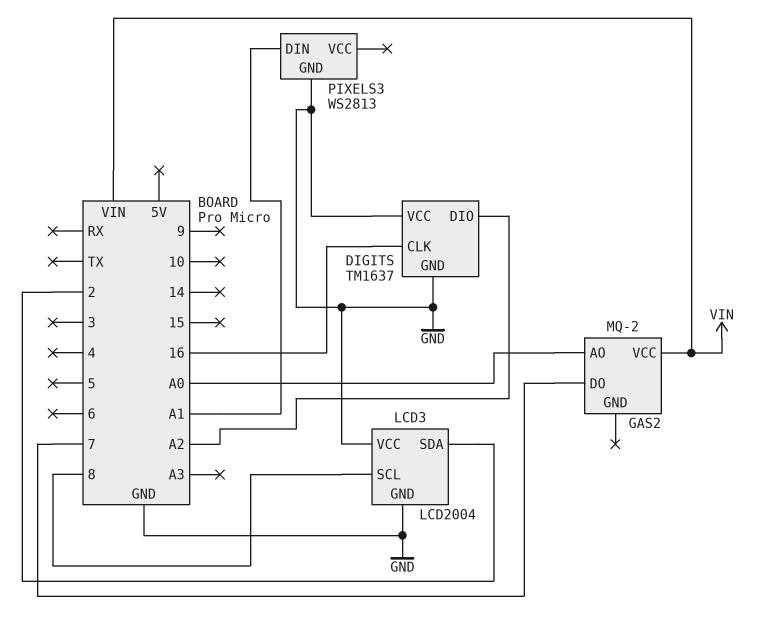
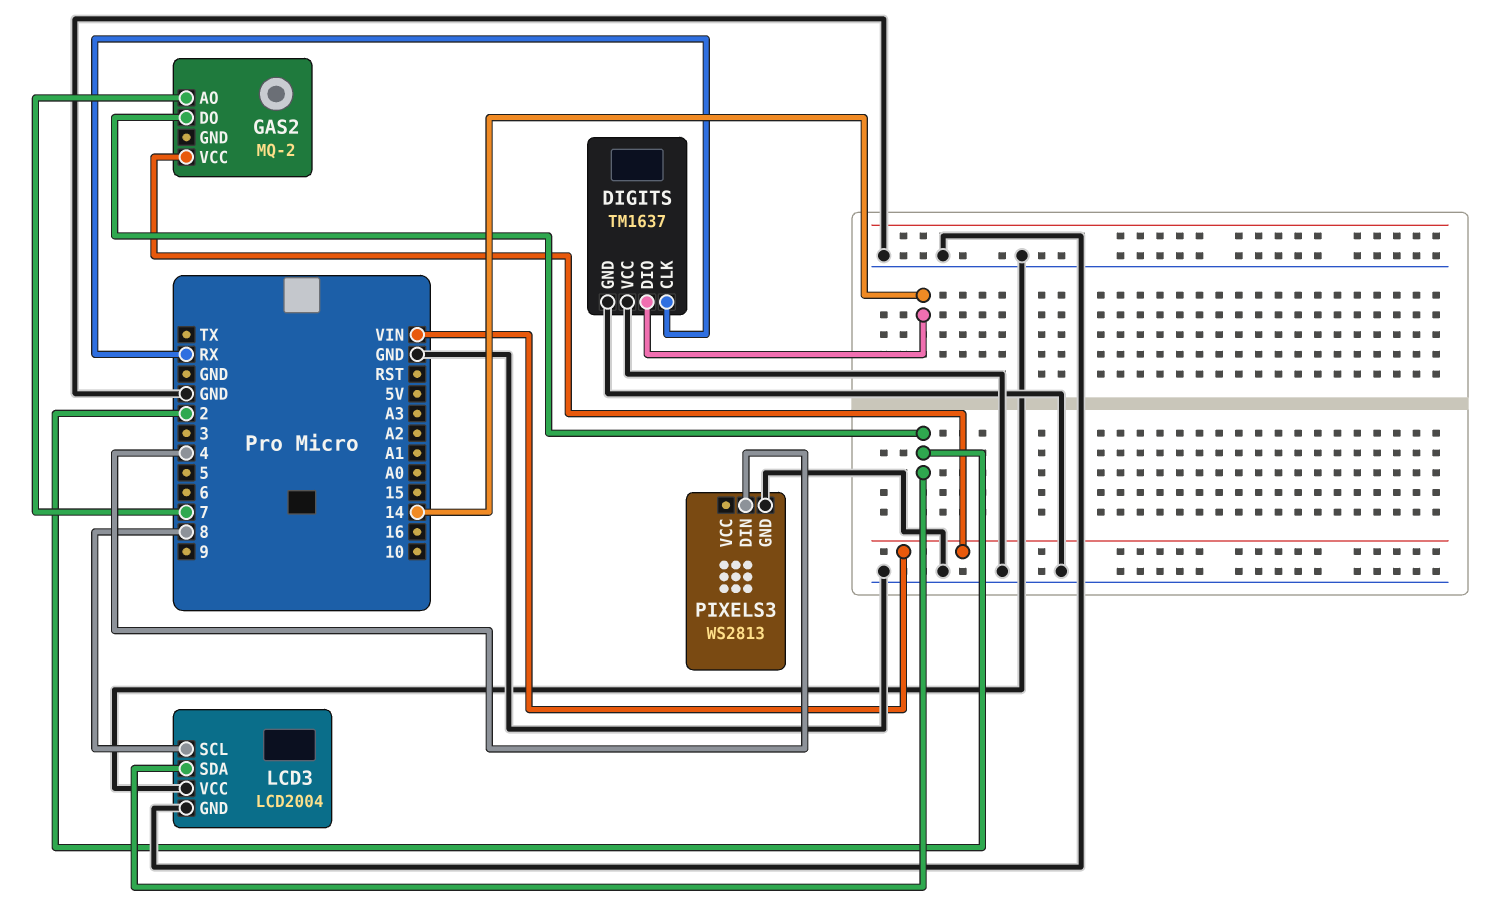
DIGITS pin CLK: 16 -> RX
DIGITS pin DIO: A2 -> 14
GAS2 pin AO: A0 -> 7
GAS2 pin DO: 7 -> 2
PIXELS3 pin DIN: A1 -> 4

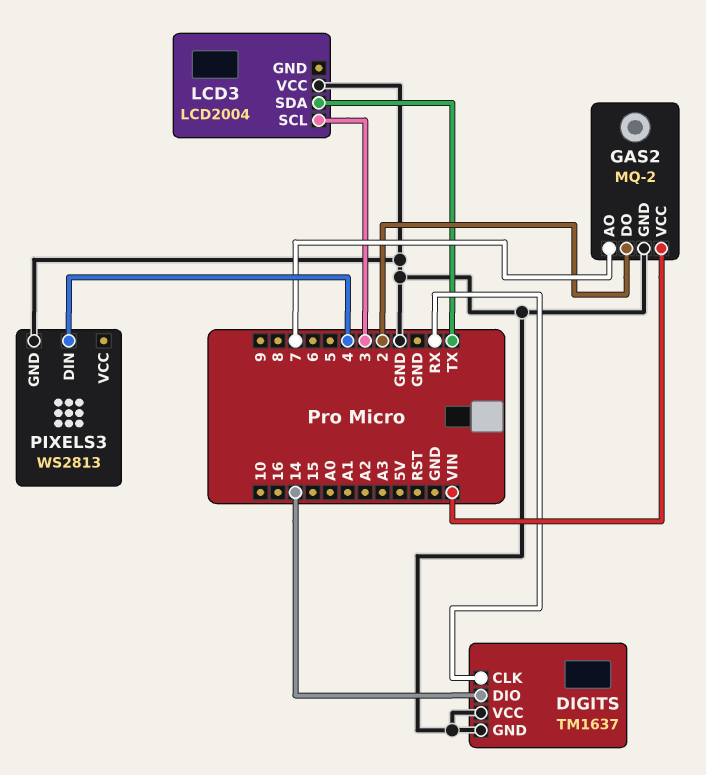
GAS2 pin GND: none -> GND
LCD3 pin GND: GND -> none
LCD3 pin SCL: 8 -> 3
LCD3 pin SDA: 2 -> TX

